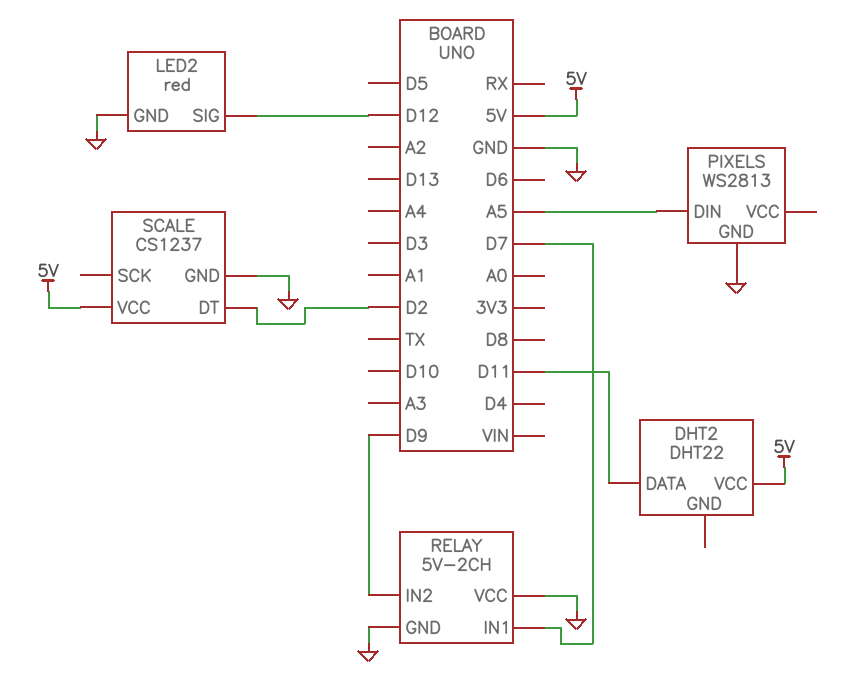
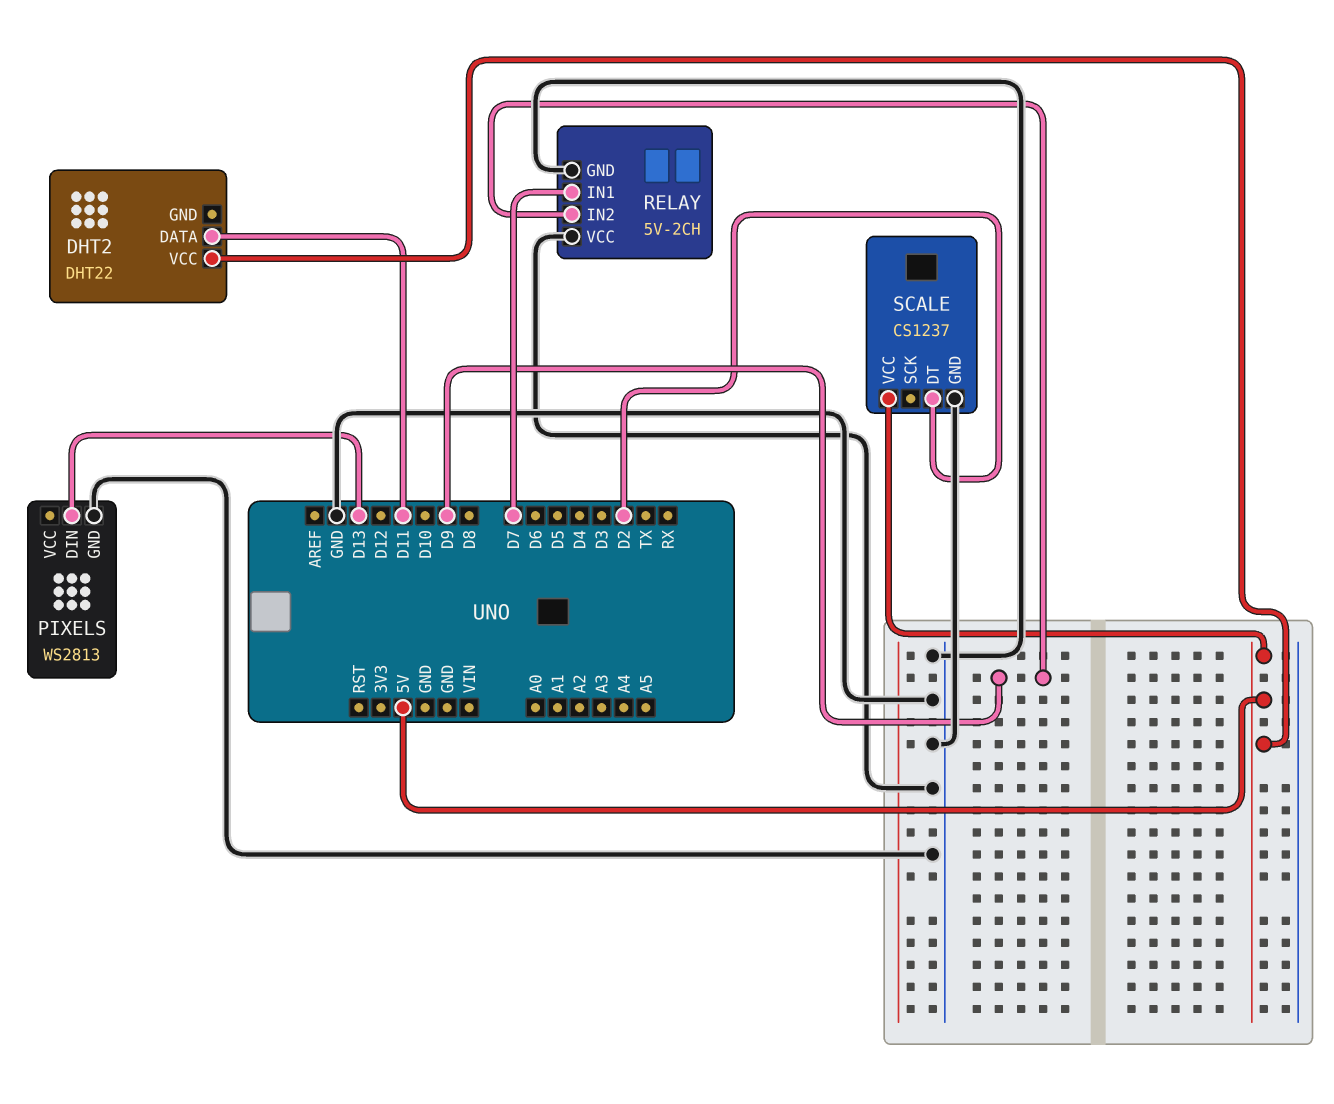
LED2: red -> none
LED2 pin GND: GND -> none
LED2 pin SIG: D12 -> none
PIXELS pin DIN: A5 -> D13

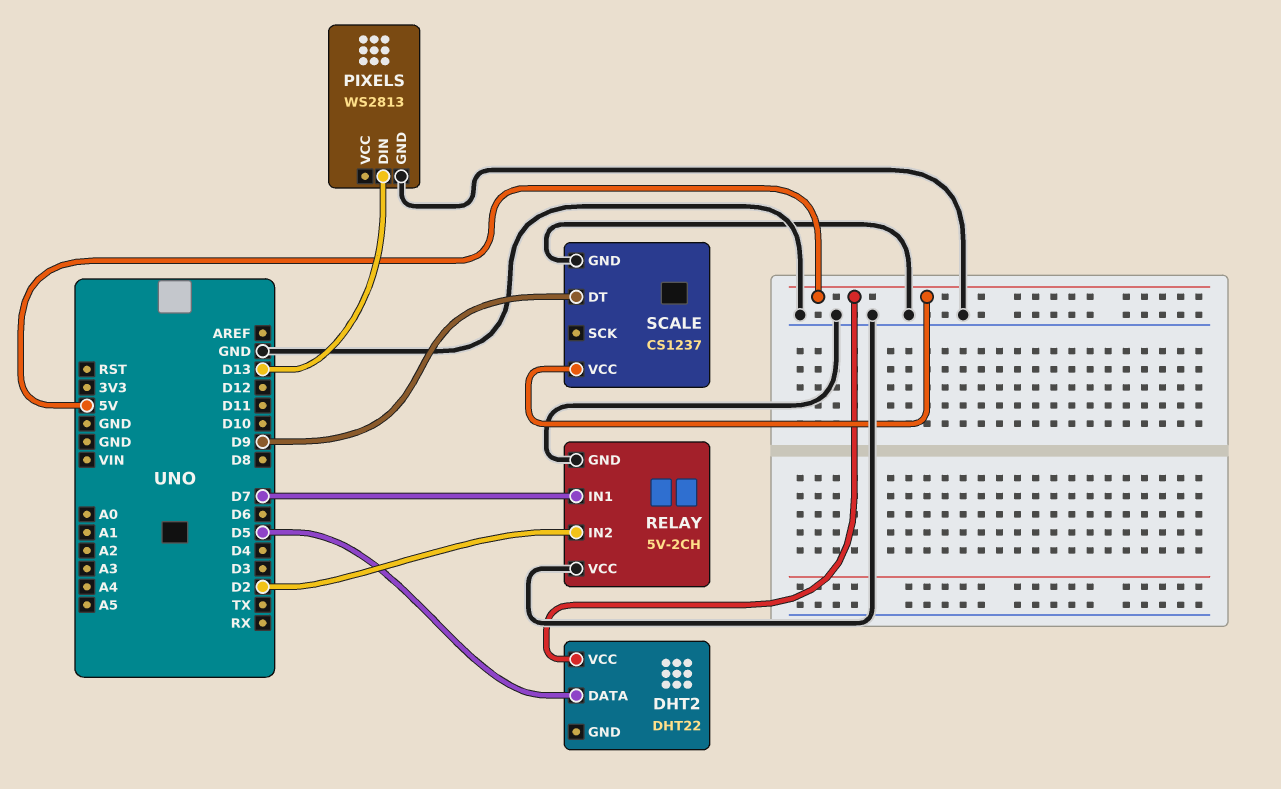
DHT2 pin DATA: D11 -> D5
RELAY pin IN2: D9 -> D2
SCALE pin DT: D2 -> D9

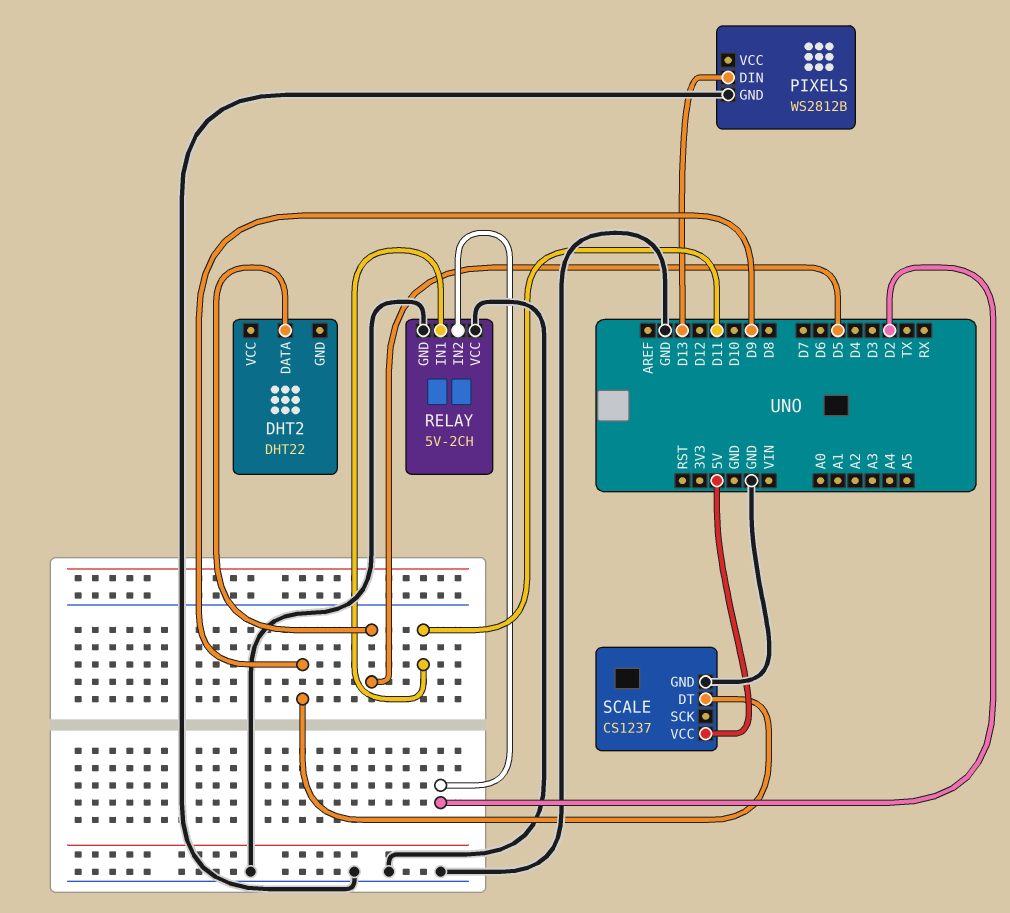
DHT2 pin VCC: 5V -> none
PIXELS: WS2813 -> WS2812B
RELAY pin IN1: D7 -> D11

